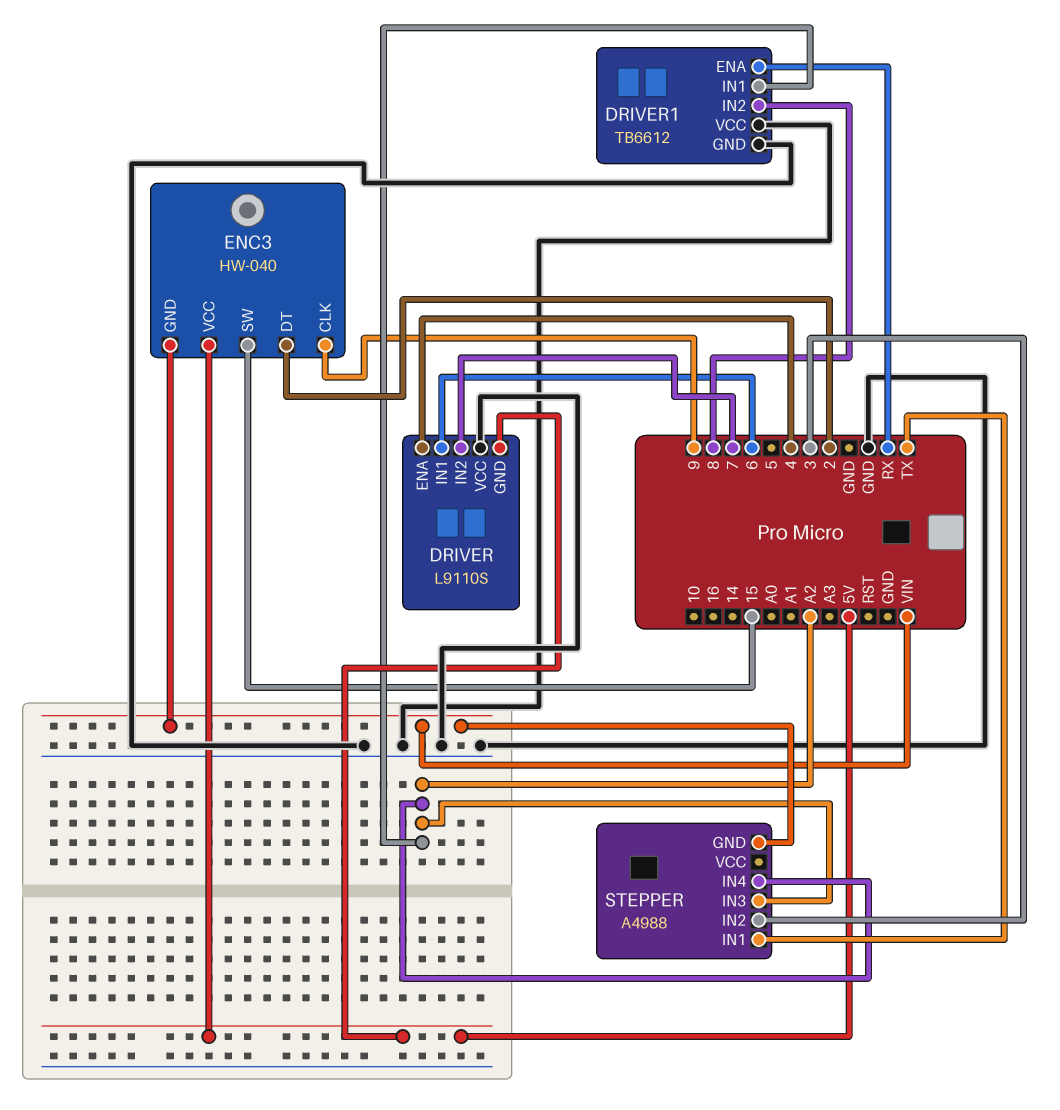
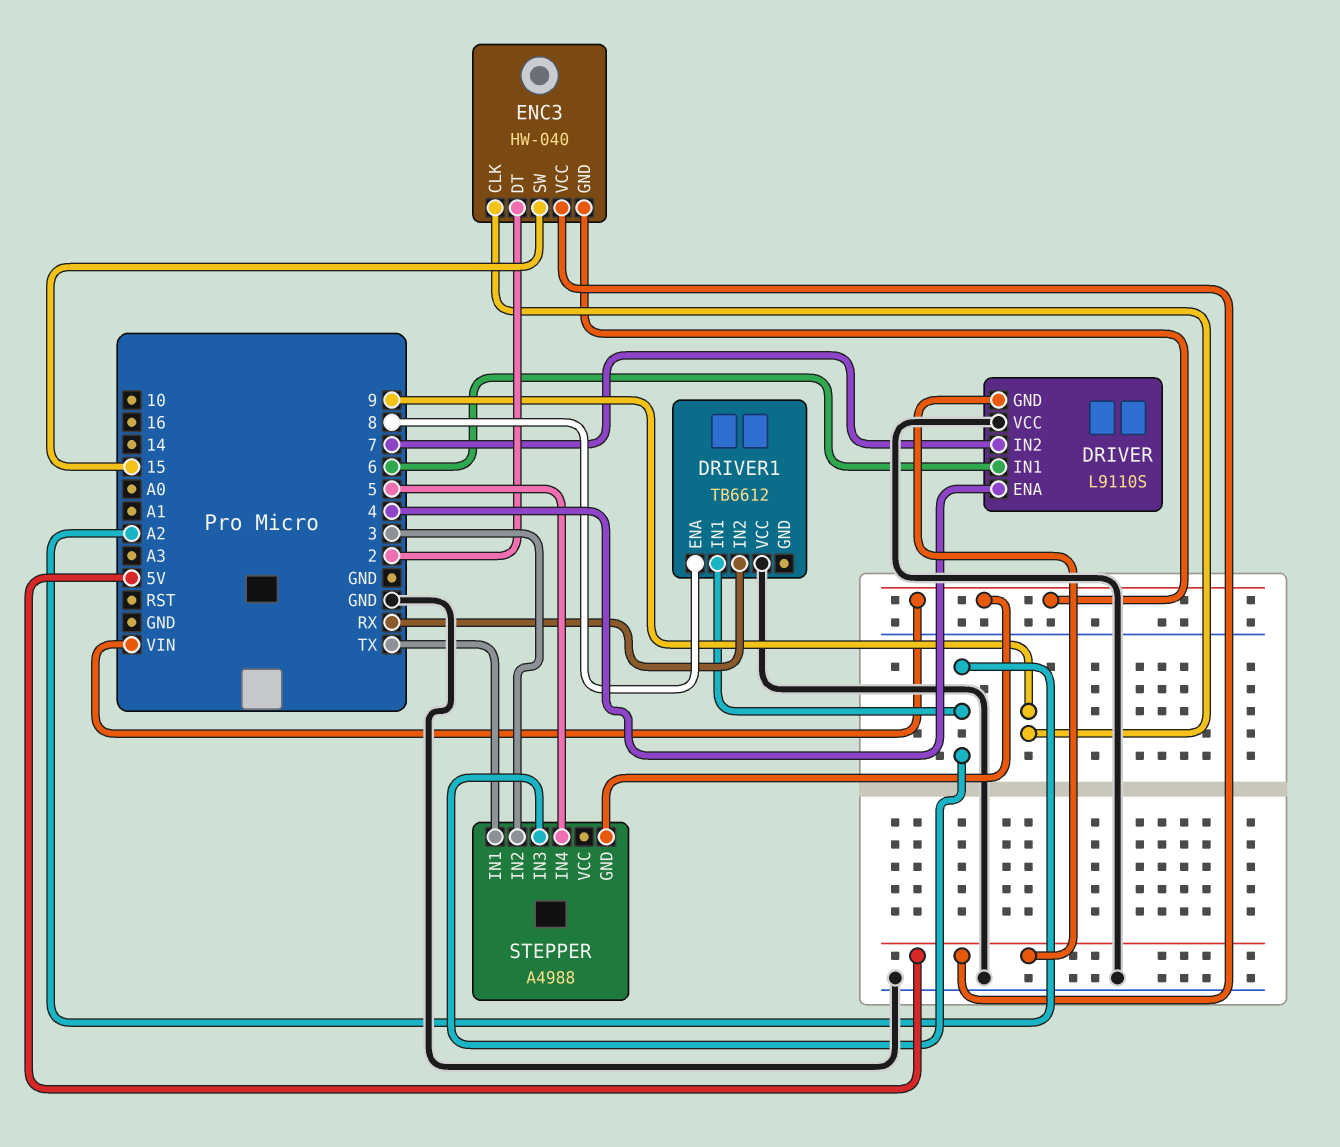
DRIVER1 pin ENA: RX -> 8
DRIVER1 pin GND: GND -> none
DRIVER1 pin IN2: 8 -> RX
STEPPER pin IN4: A2 -> 5

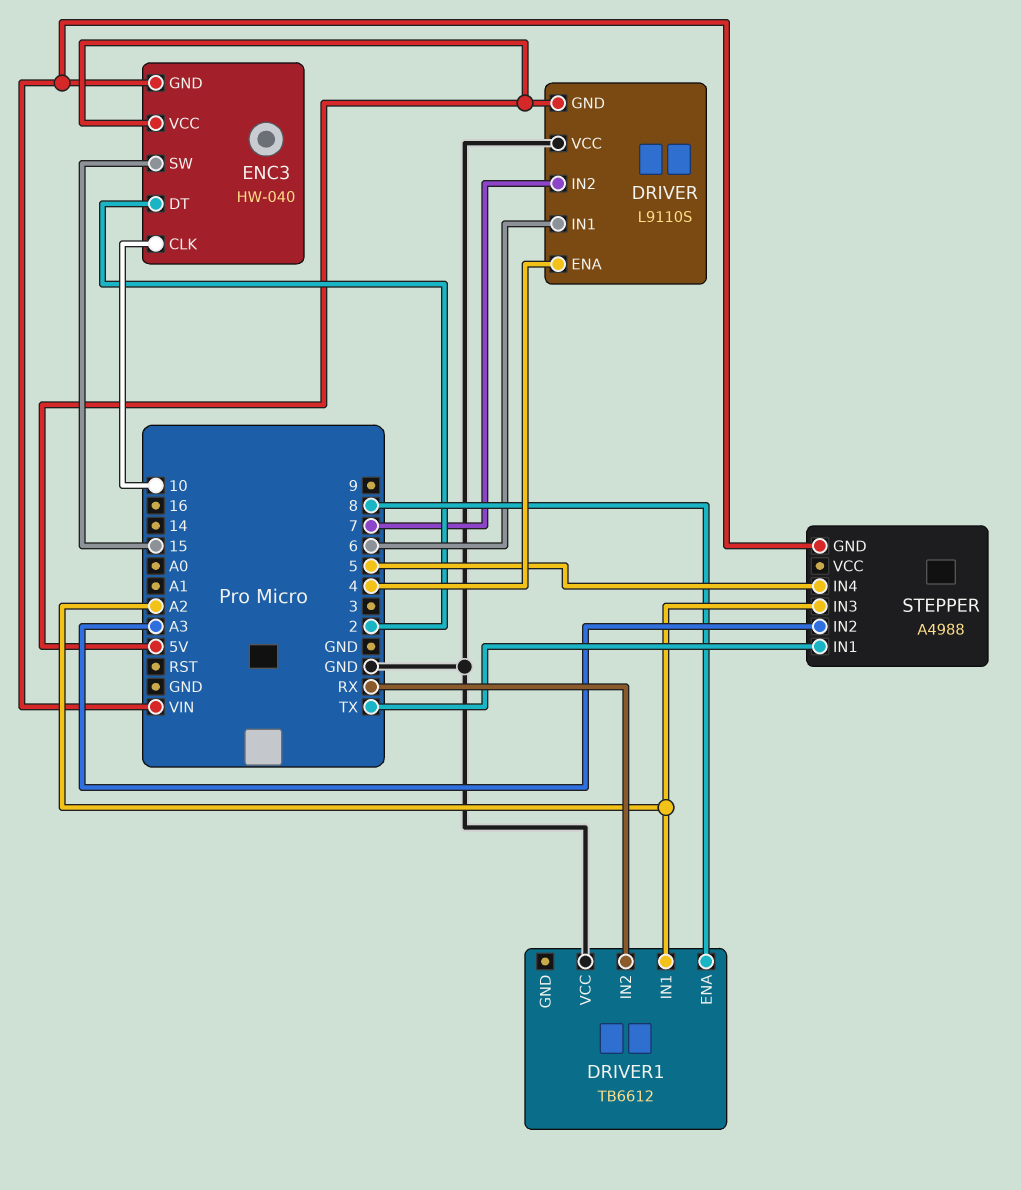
ENC3 pin CLK: 9 -> 10
STEPPER pin IN2: 3 -> A3

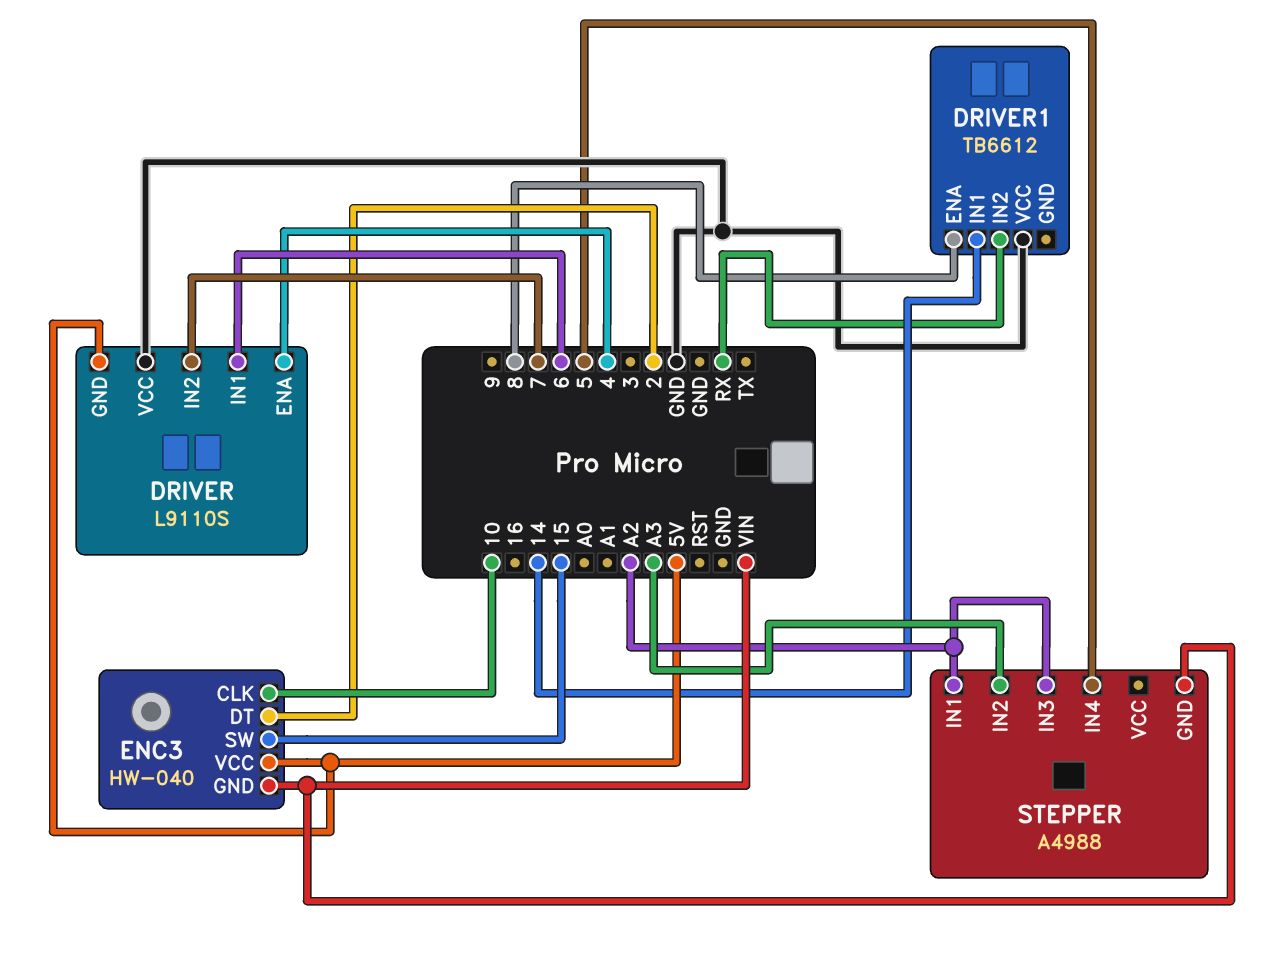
DRIVER1 pin IN1: A2 -> 14
STEPPER pin IN1: TX -> A2

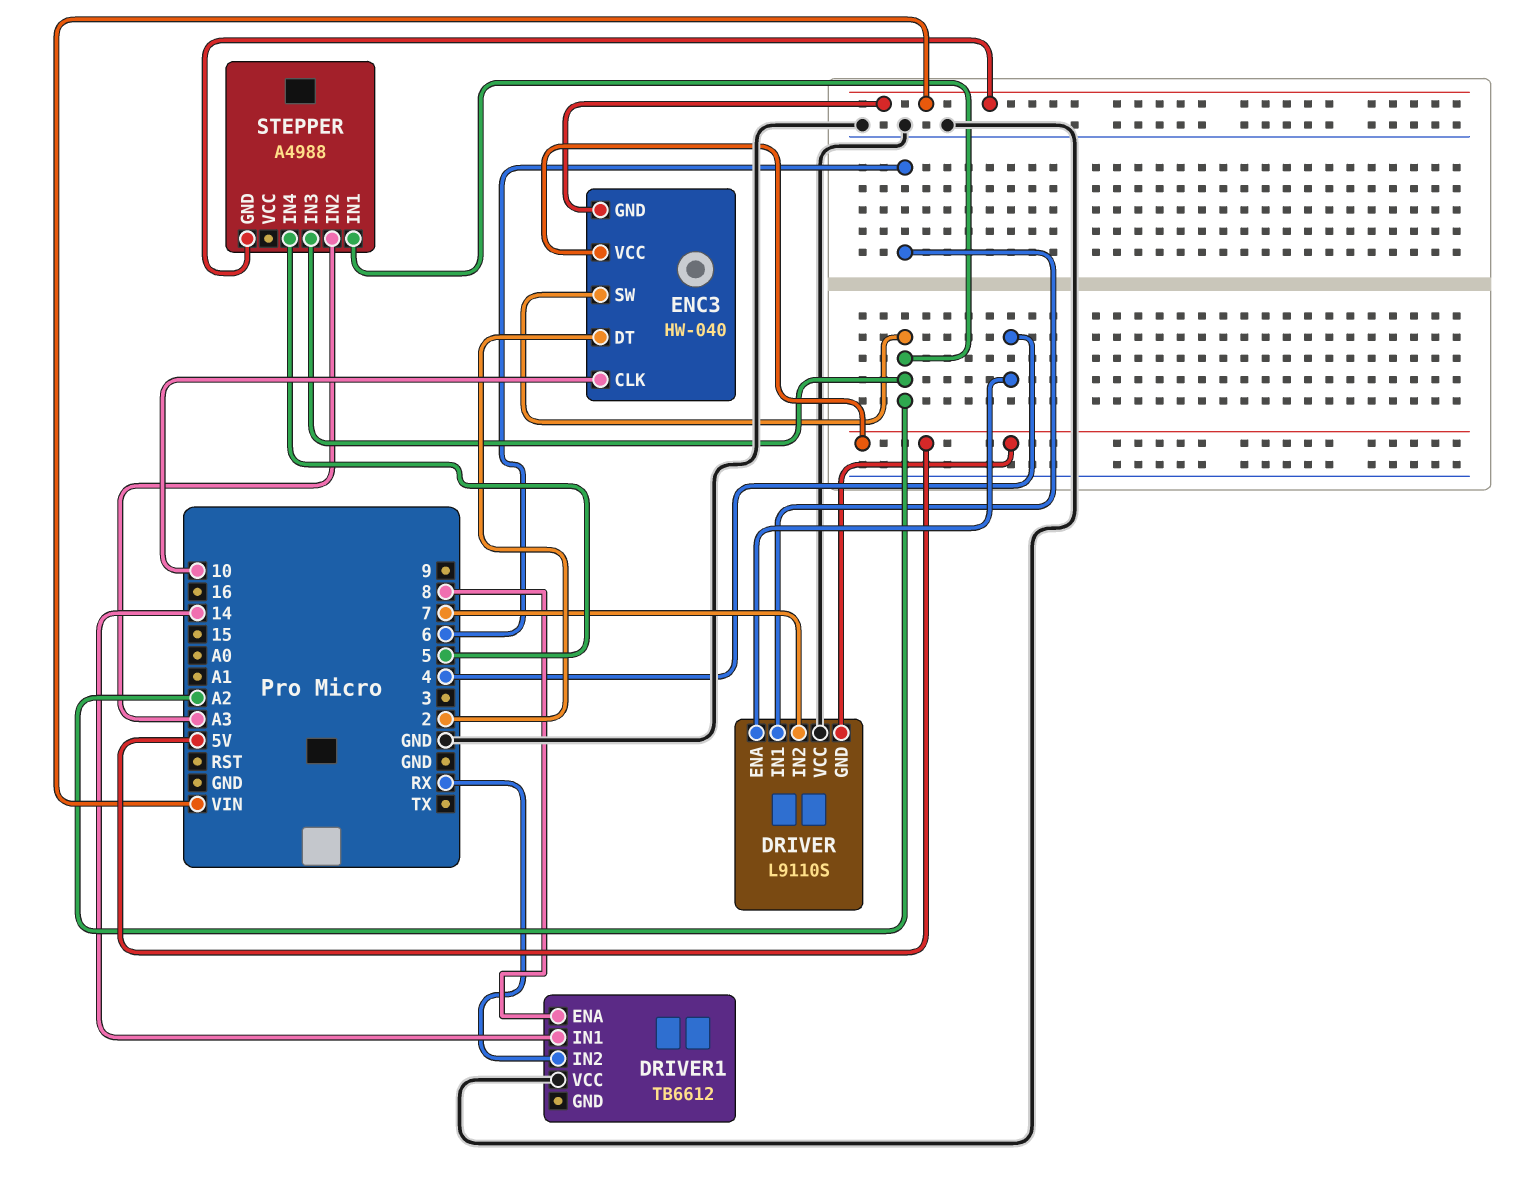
ENC3 pin SW: 15 -> A2

